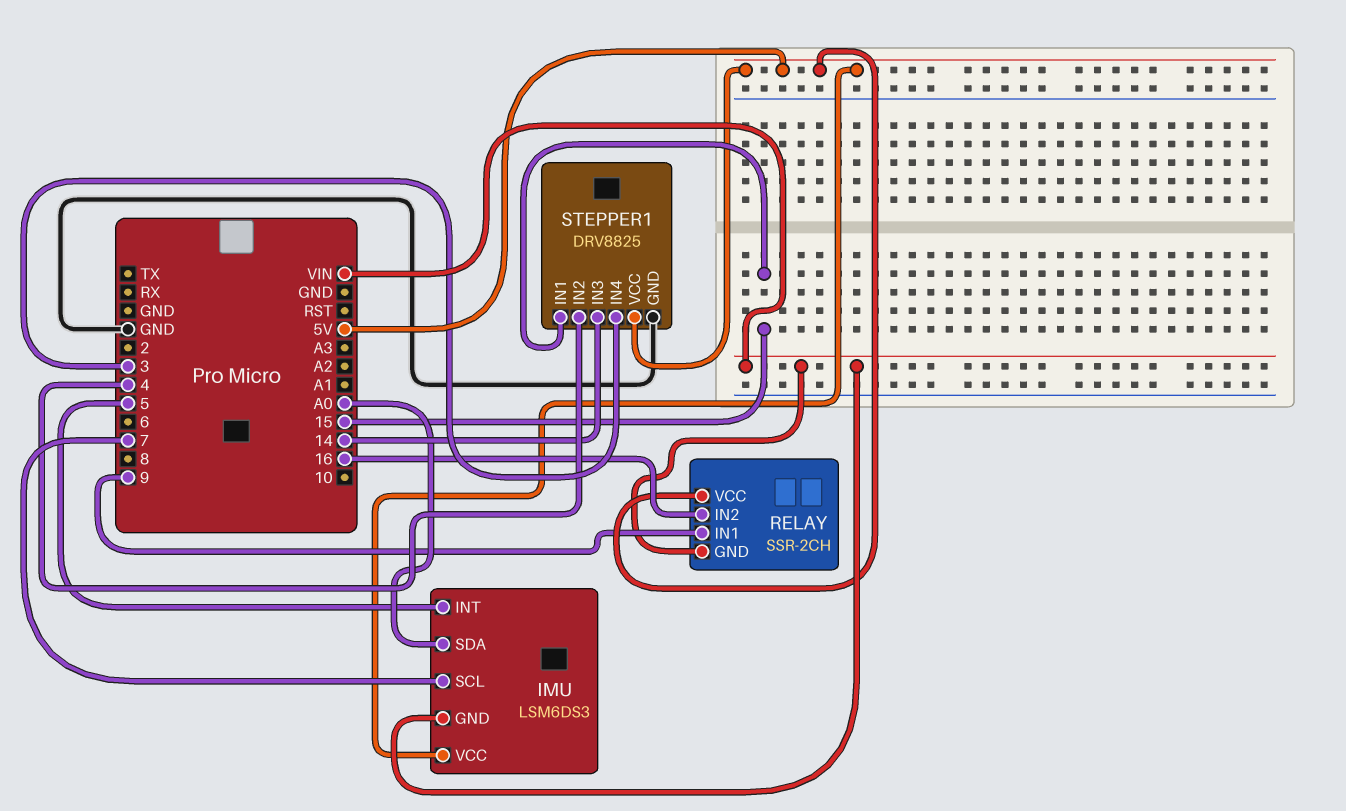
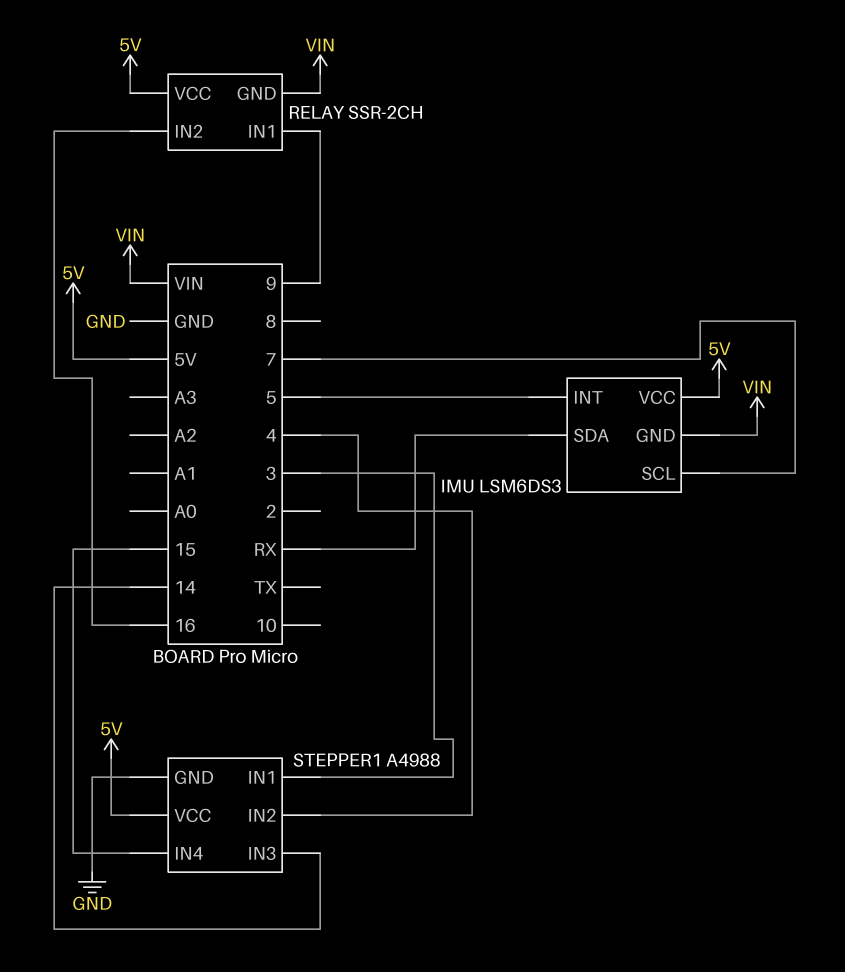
IMU pin SDA: A0 -> RX
STEPPER1: DRV8825 -> A4988
STEPPER1 pin IN1: 15 -> 3
STEPPER1 pin IN4: 3 -> 15

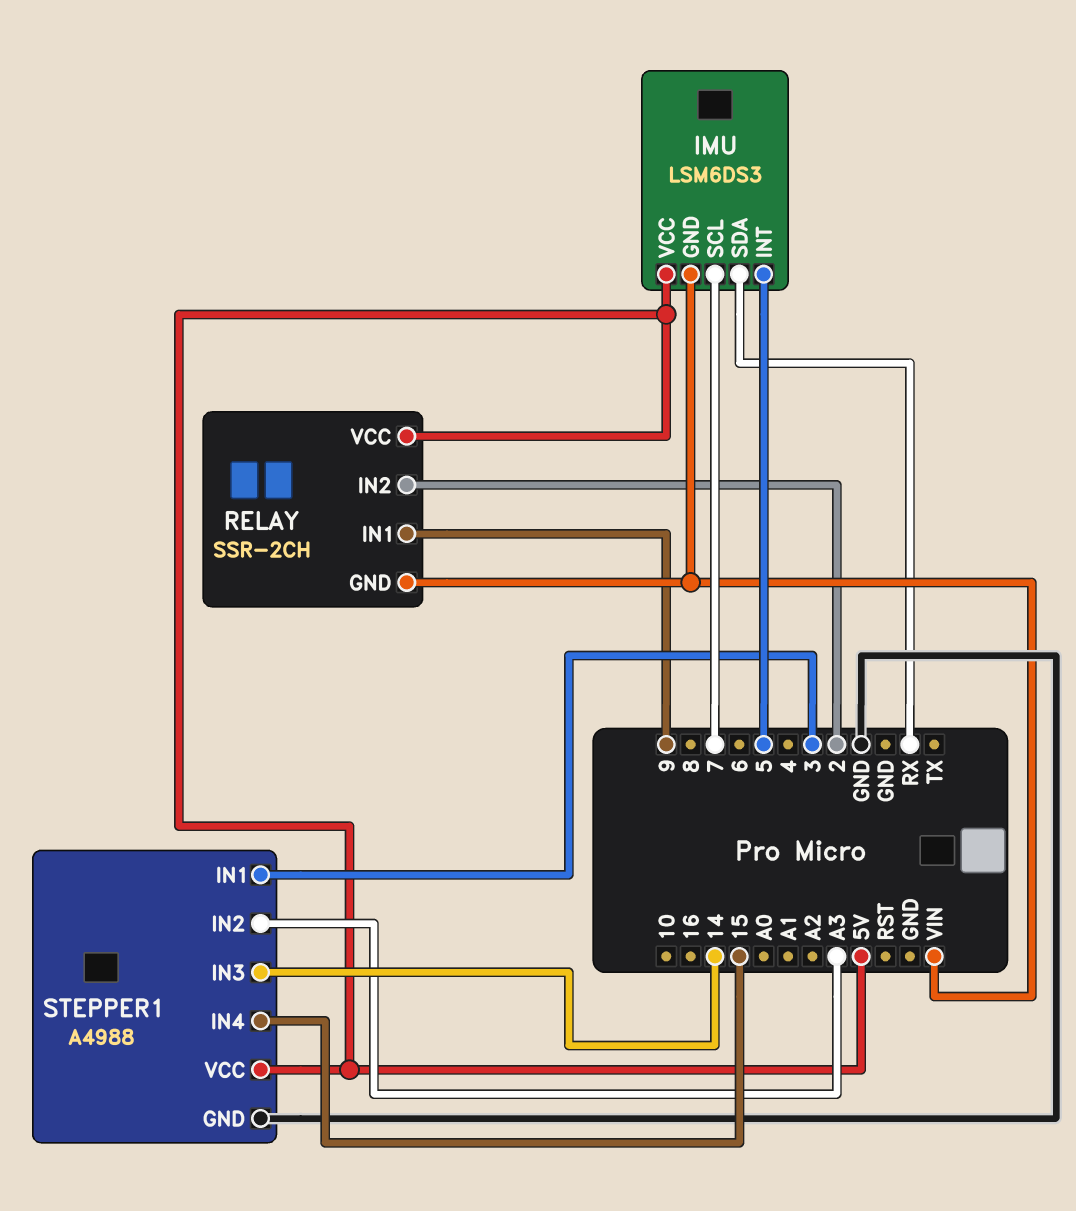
RELAY pin IN2: 16 -> 2
STEPPER1 pin IN2: 4 -> A3

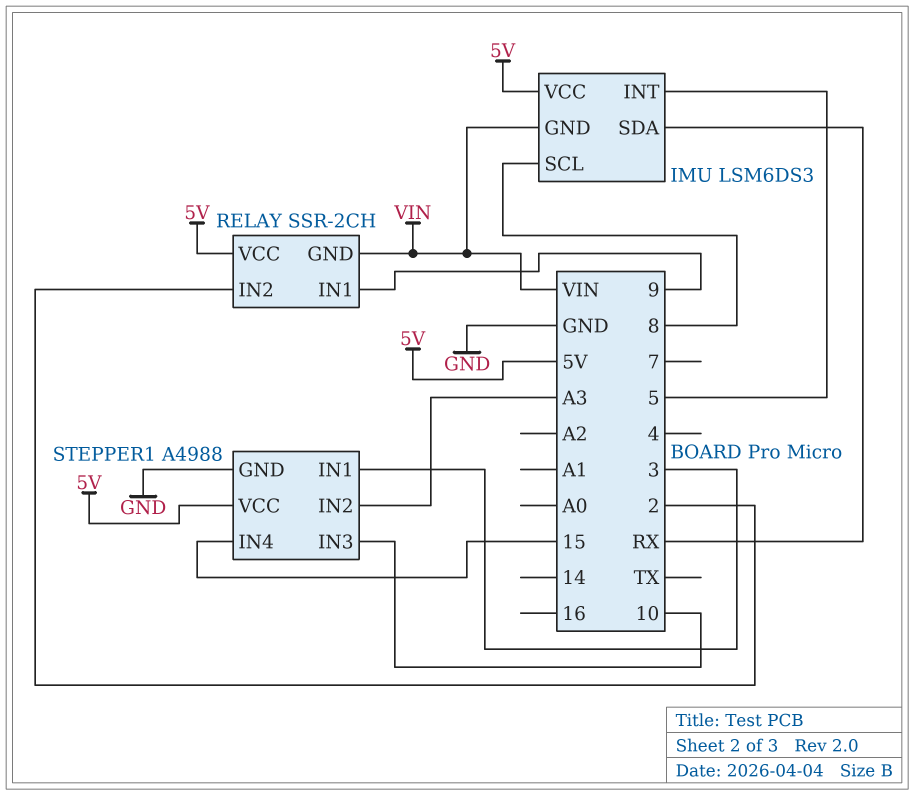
IMU pin SCL: 7 -> 8
STEPPER1 pin IN3: 14 -> 10

